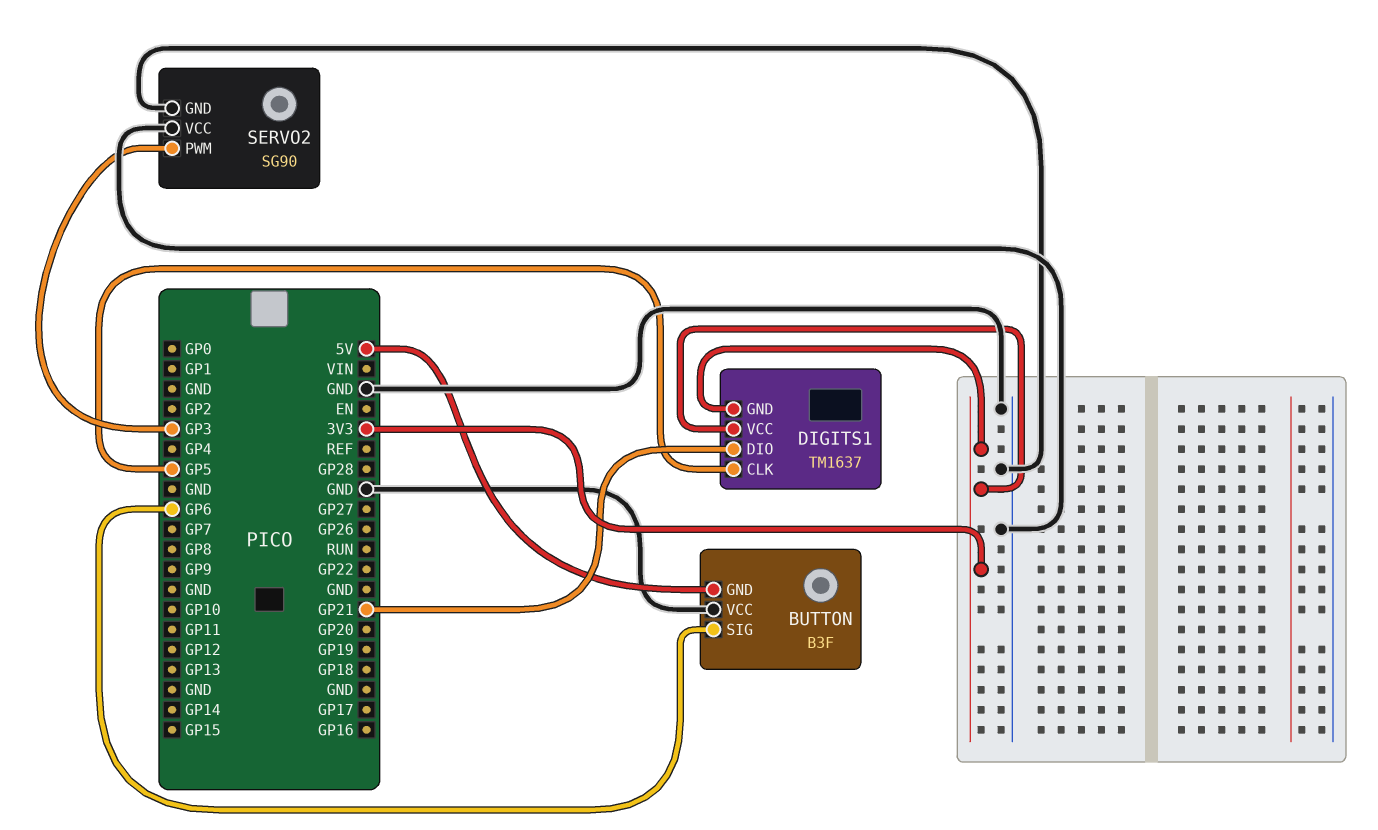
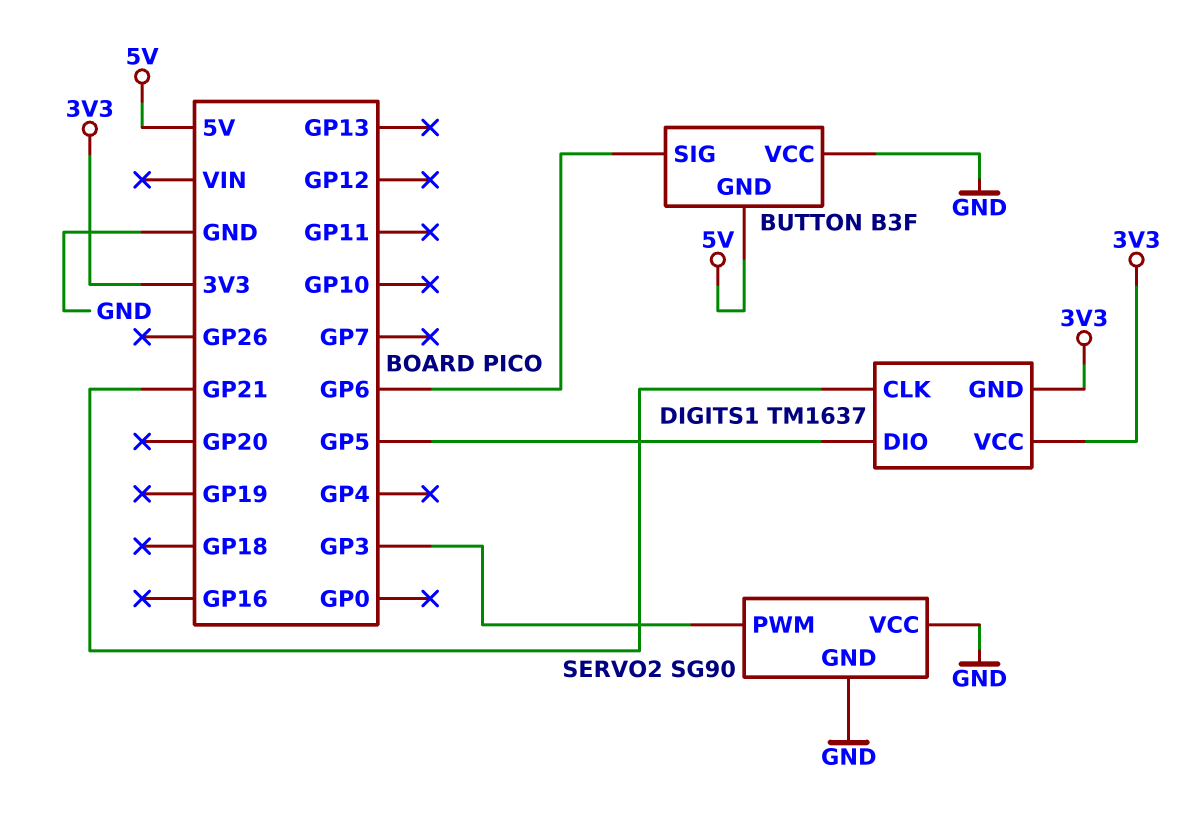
DIGITS1 pin CLK: GP5 -> GP21
DIGITS1 pin DIO: GP21 -> GP5

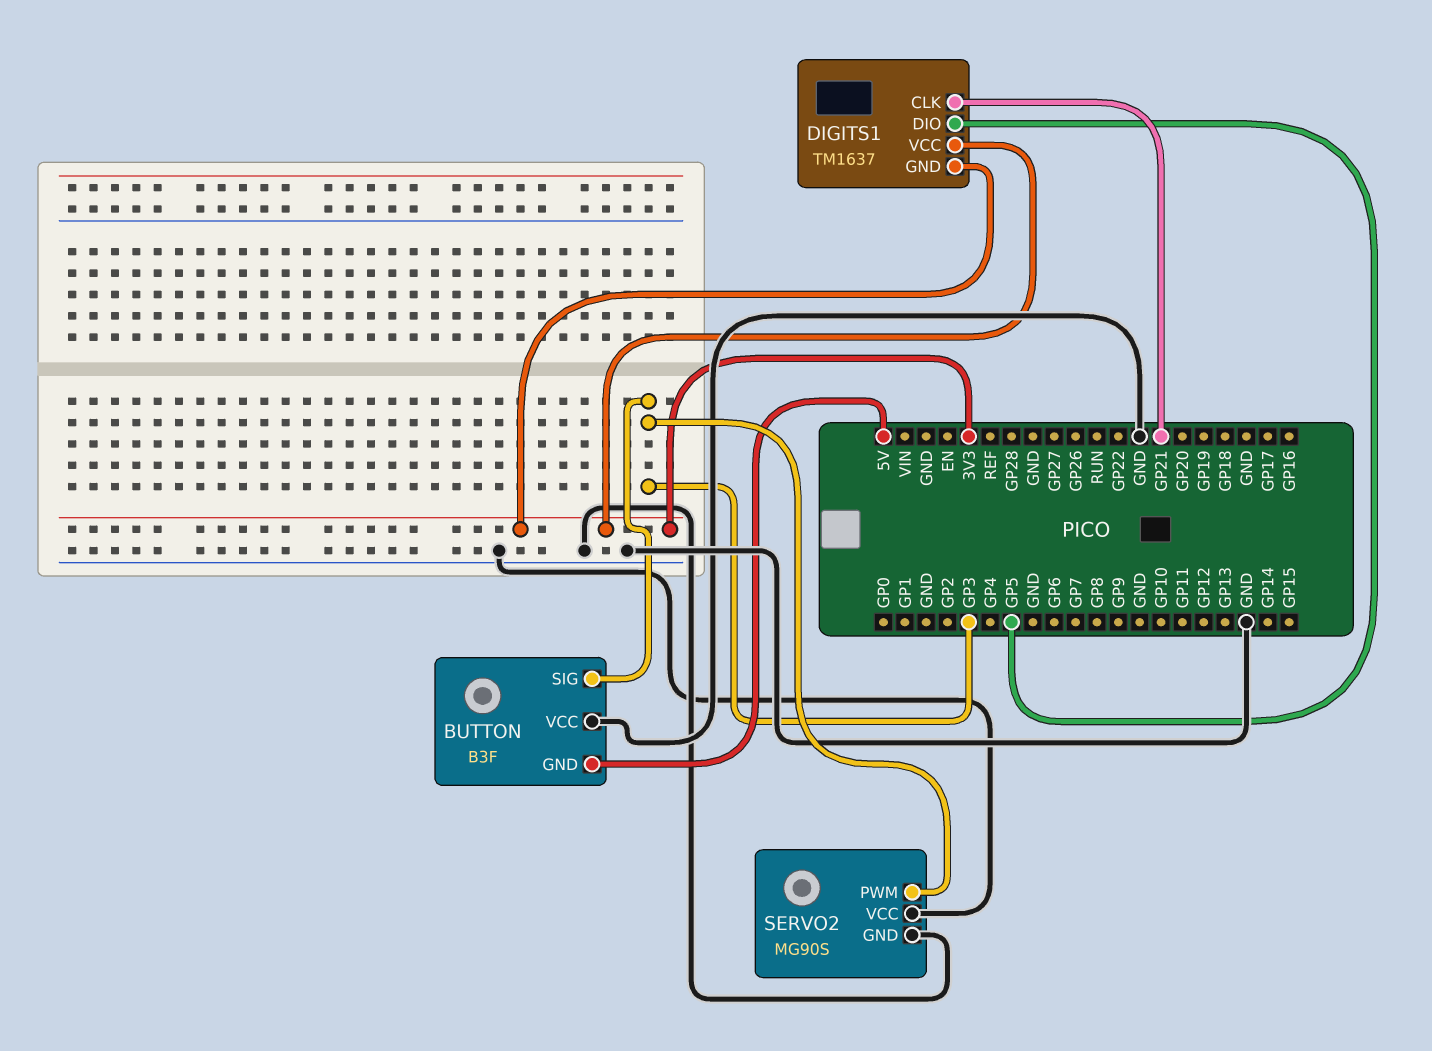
BUTTON pin SIG: GP6 -> GP3
SERVO2: SG90 -> MG90S

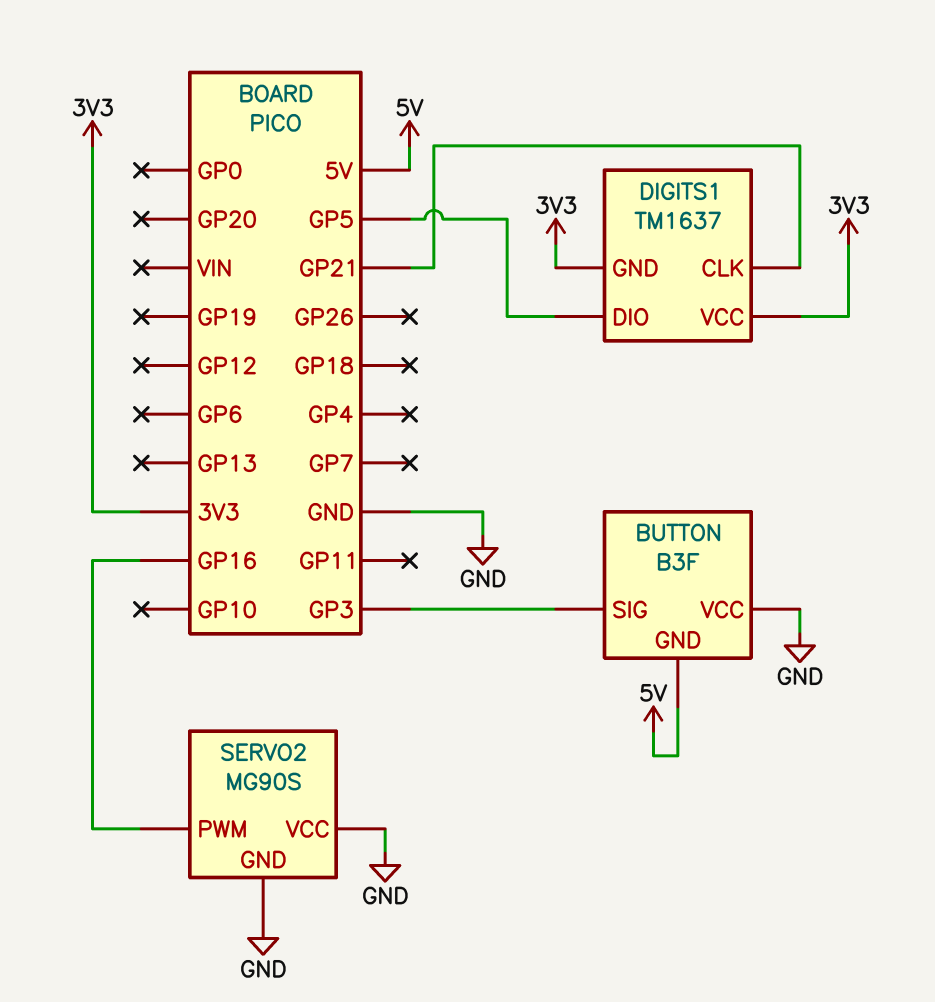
SERVO2 pin PWM: GP3 -> GP16

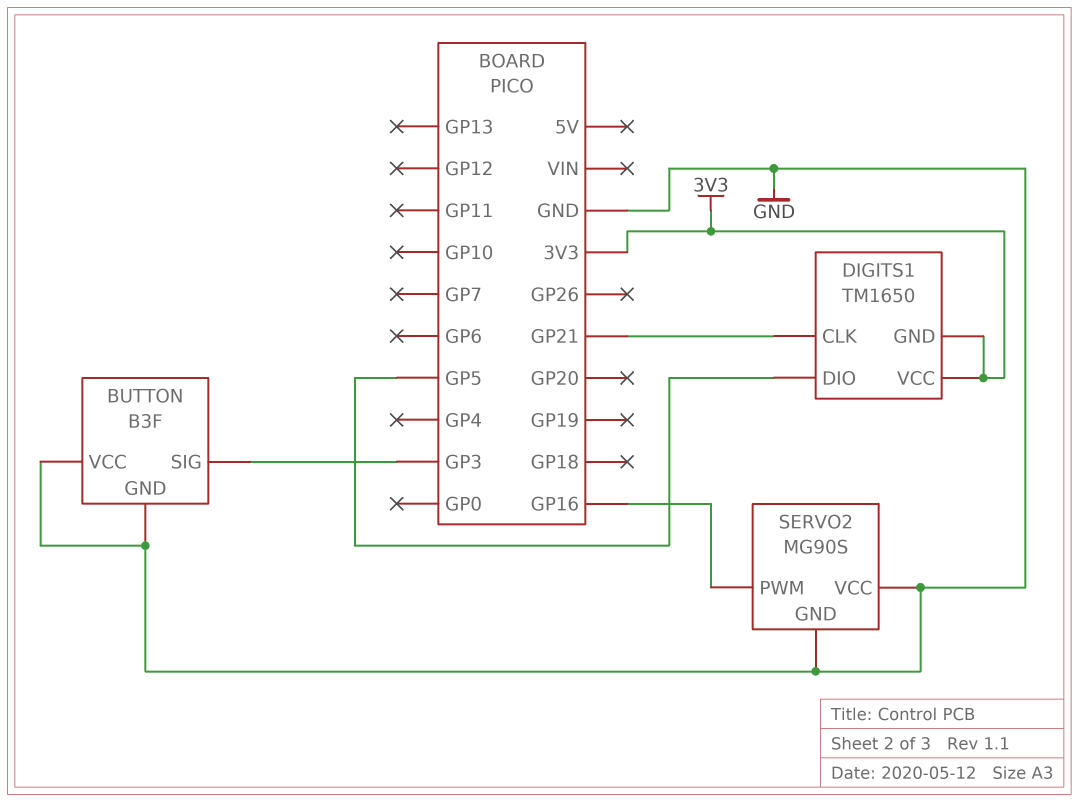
BUTTON pin GND: 5V -> GND
DIGITS1: TM1637 -> TM1650

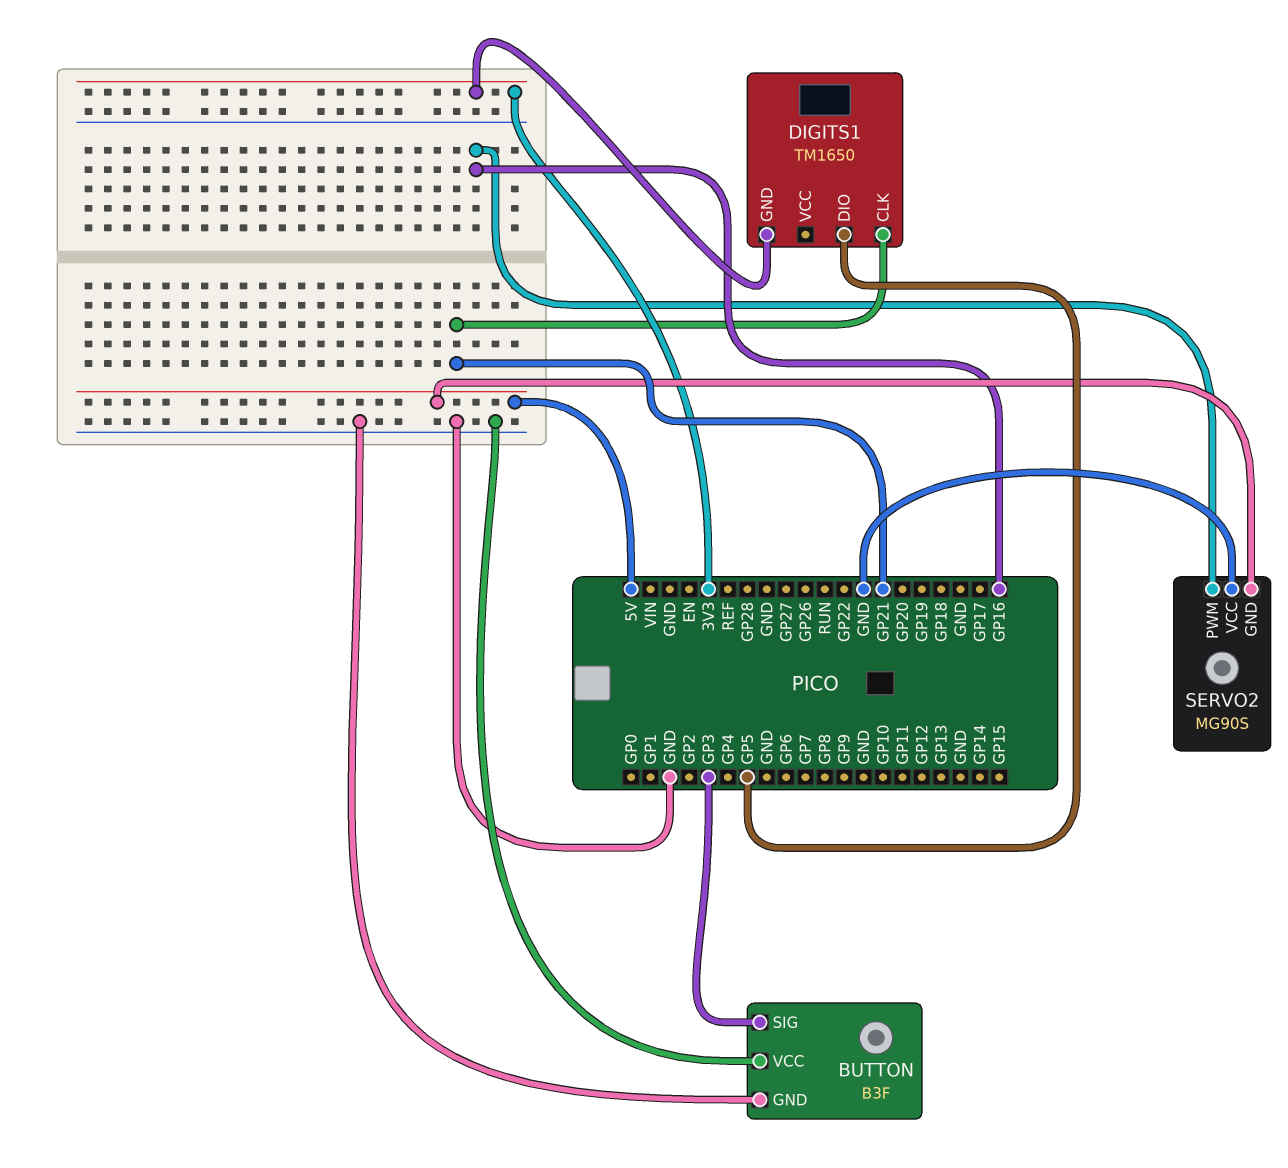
DIGITS1 pin VCC: 3V3 -> none
SERVO2 pin GND: GND -> 5V

